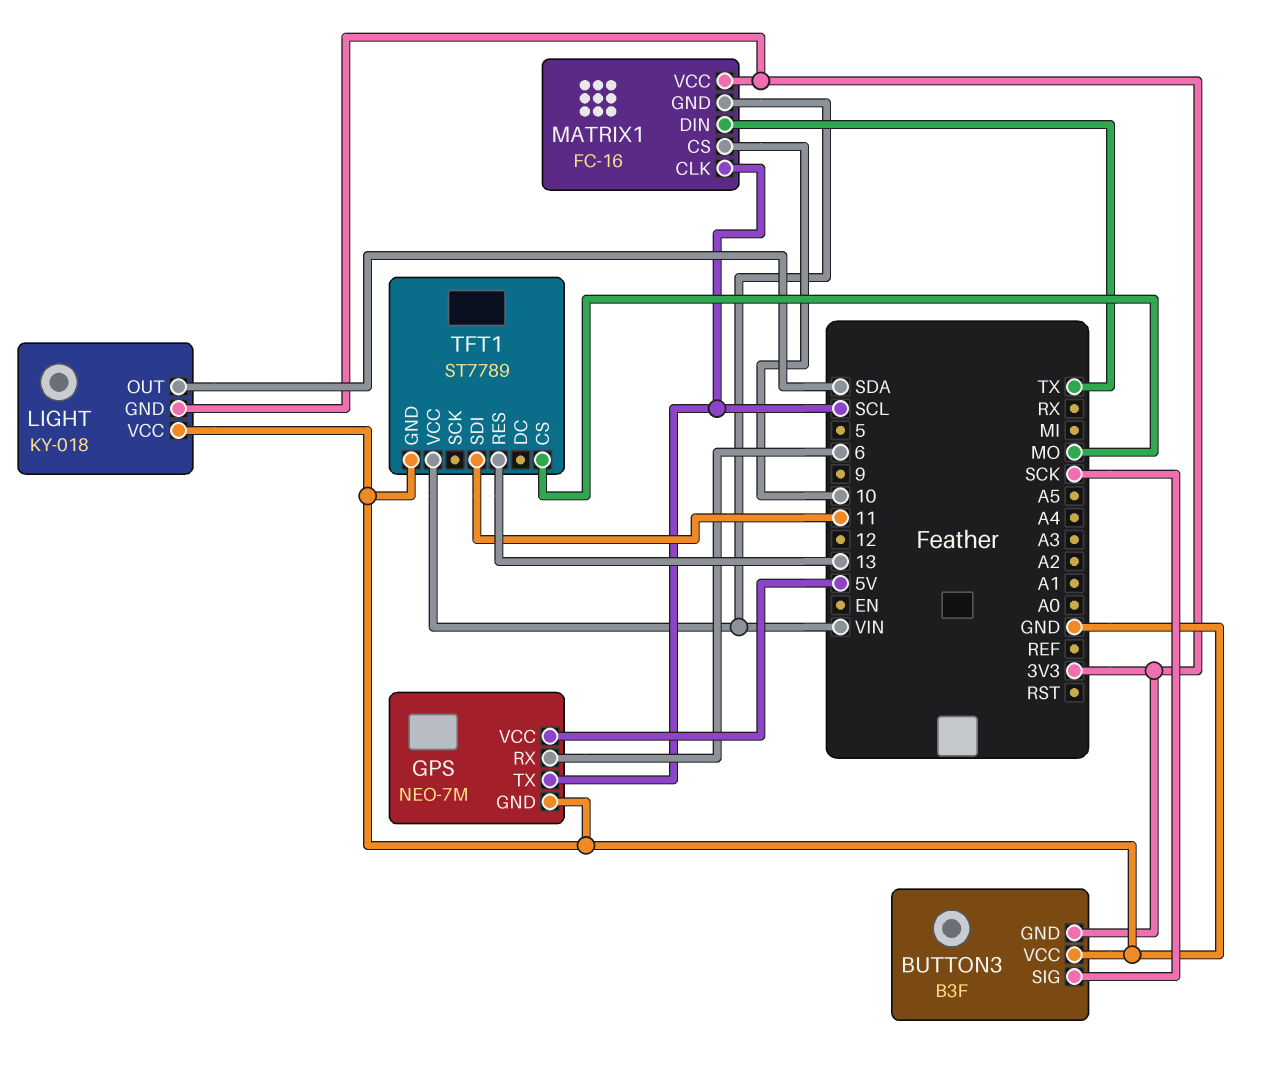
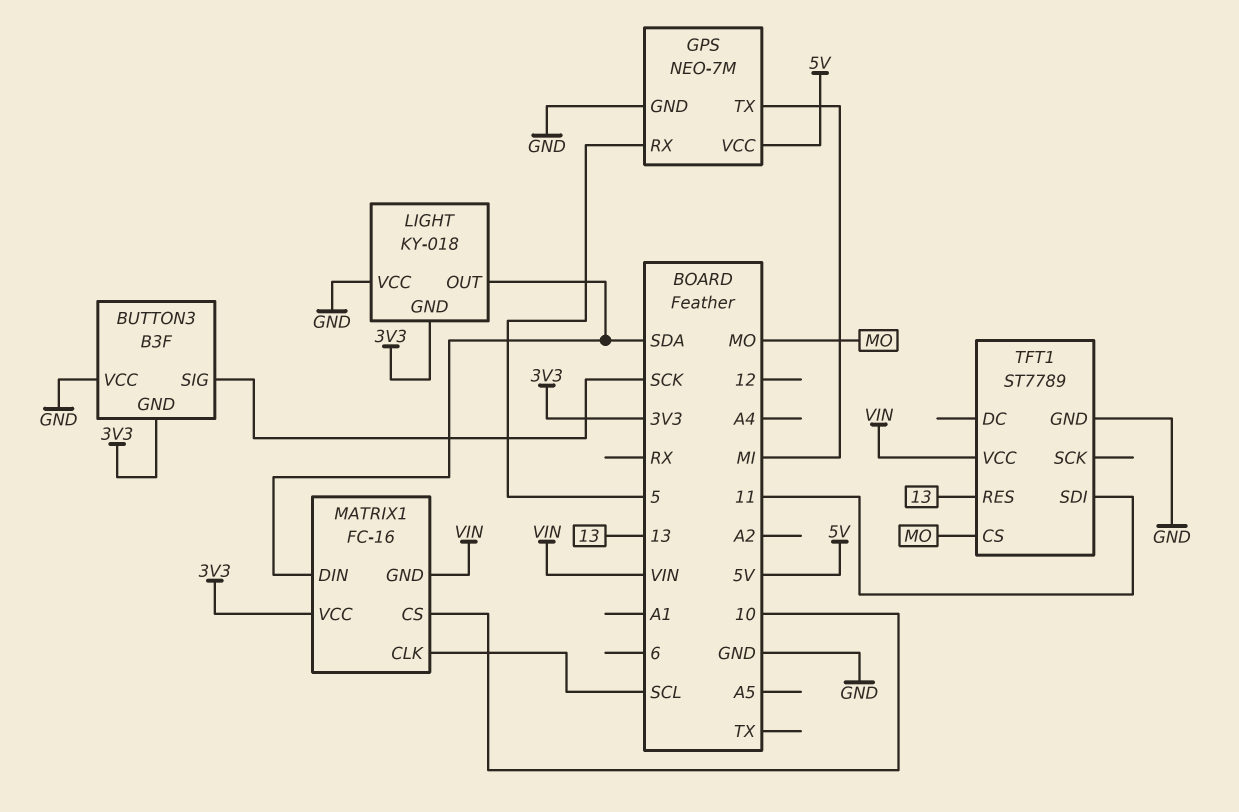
GPS pin RX: 6 -> 5
GPS pin TX: SCL -> MI
MATRIX1 pin DIN: TX -> SDA

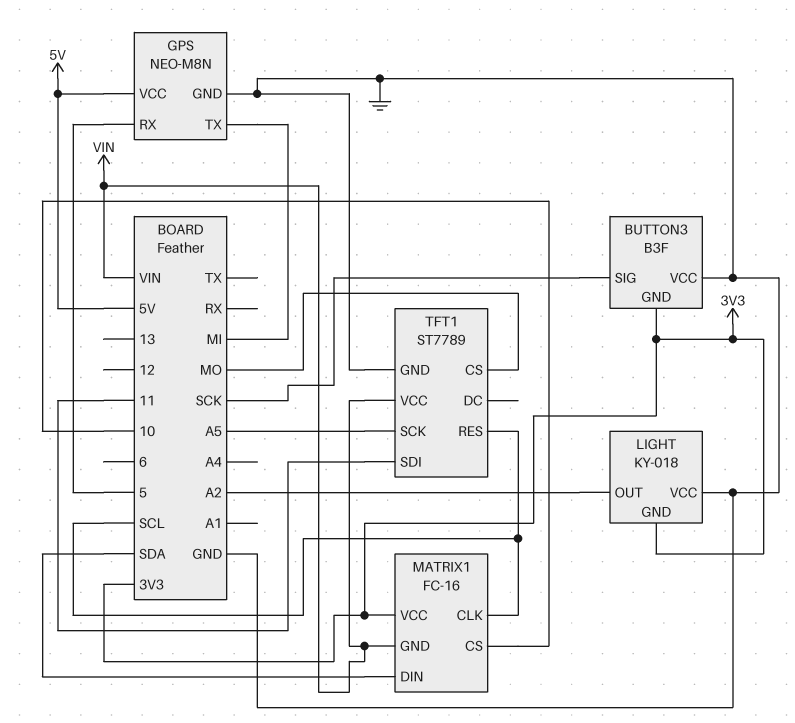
GPS: NEO-7M -> NEO-M8N
LIGHT pin OUT: SDA -> A2
TFT1 pin RES: 13 -> SCL
TFT1 pin SCK: none -> A5

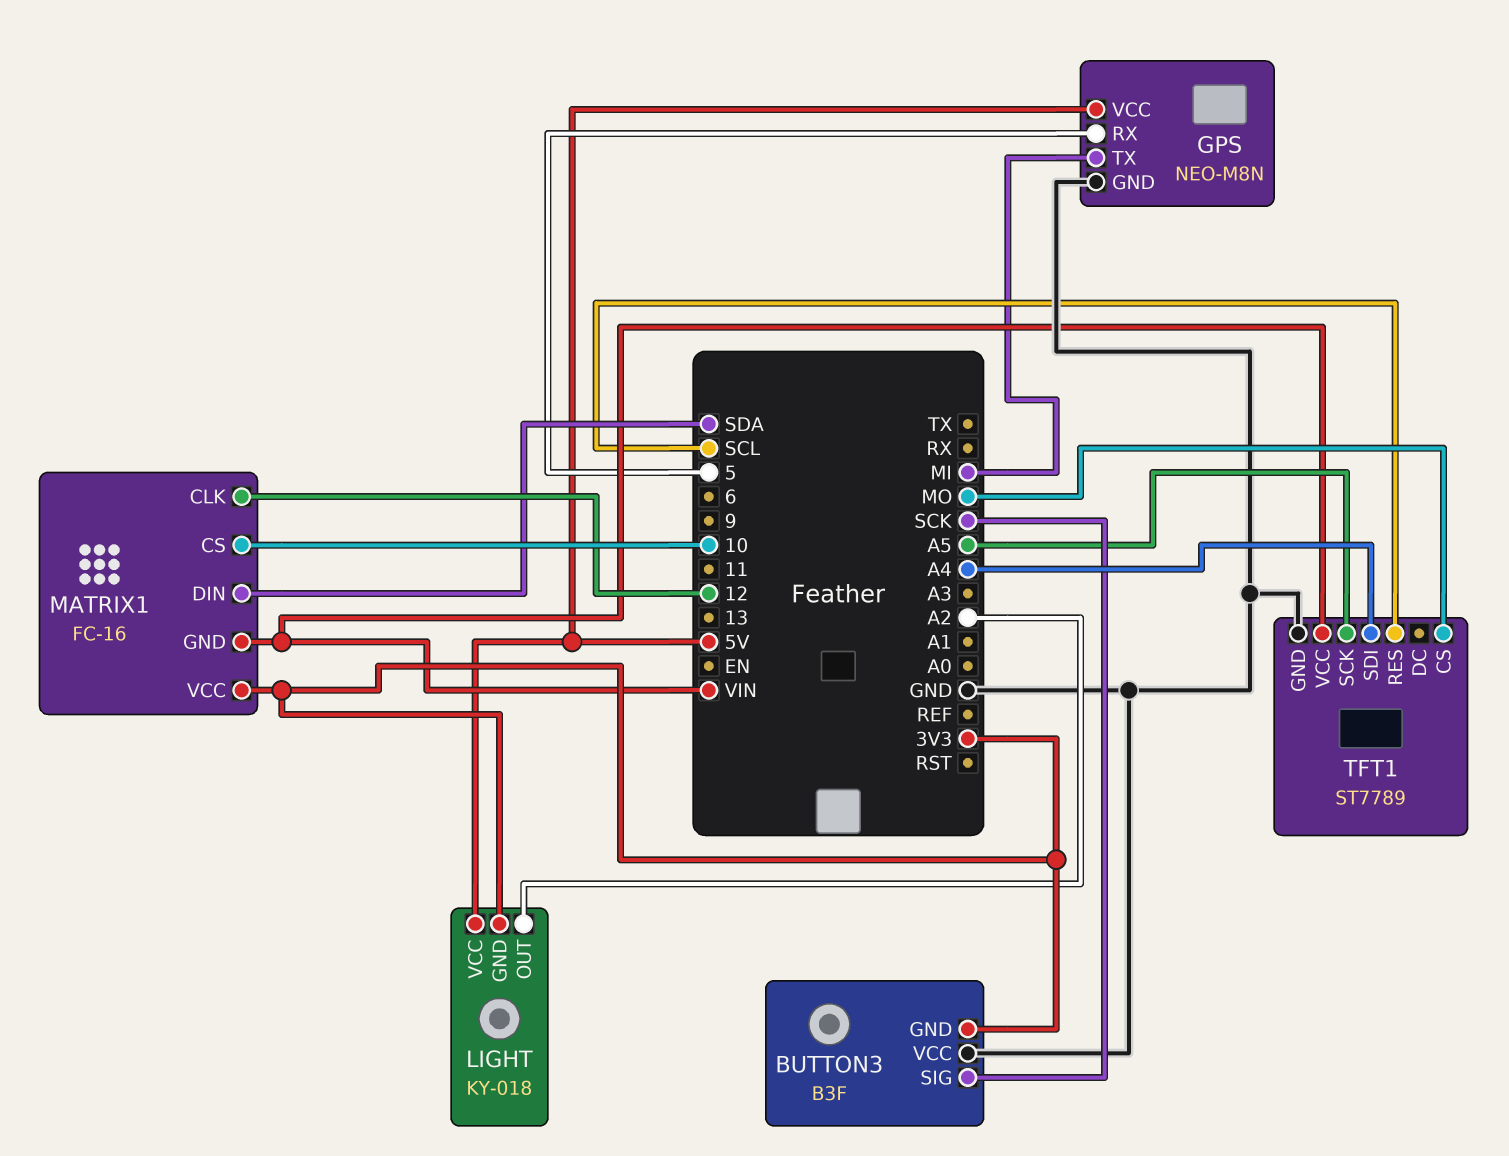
LIGHT pin VCC: GND -> 5V
MATRIX1 pin CLK: SCL -> 12
TFT1 pin SDI: 11 -> A4

